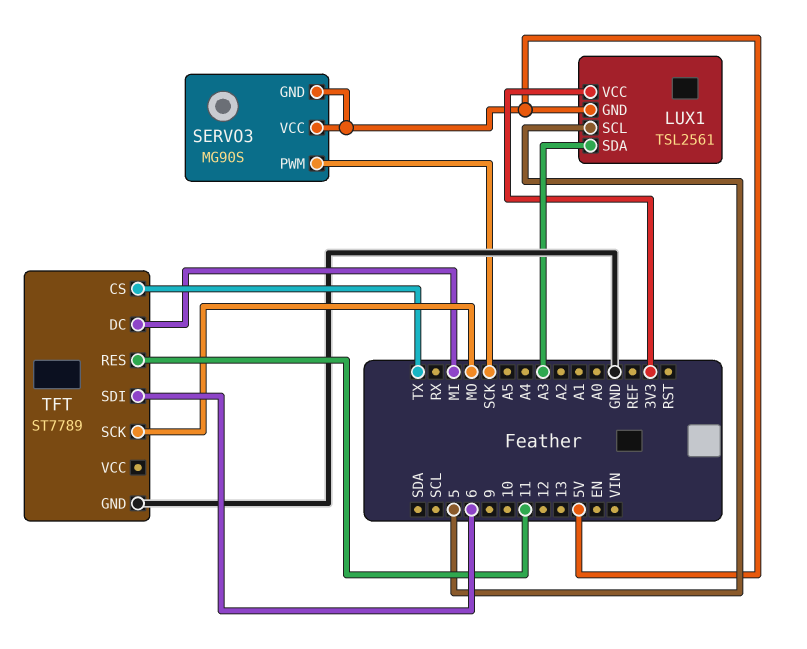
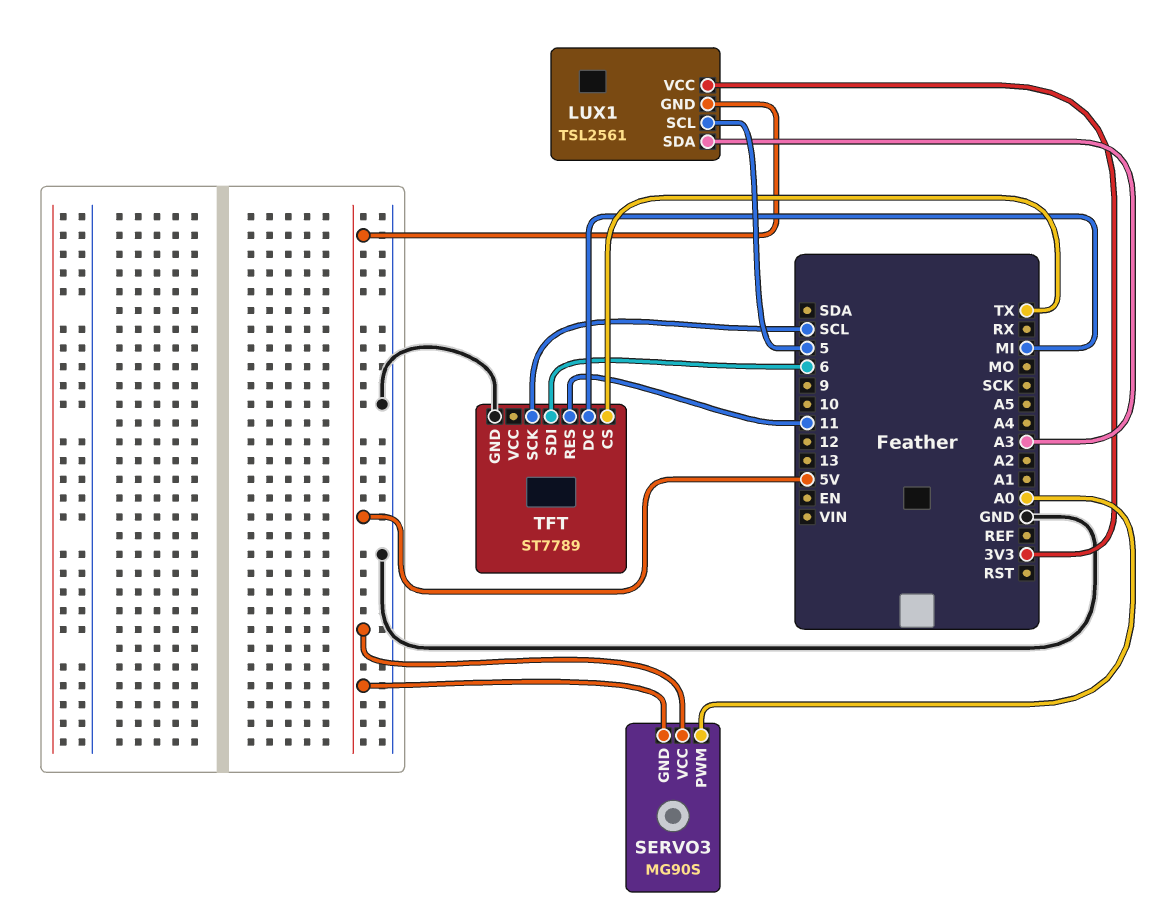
SERVO3 pin PWM: SCK -> A0
TFT pin SCK: MO -> SCL

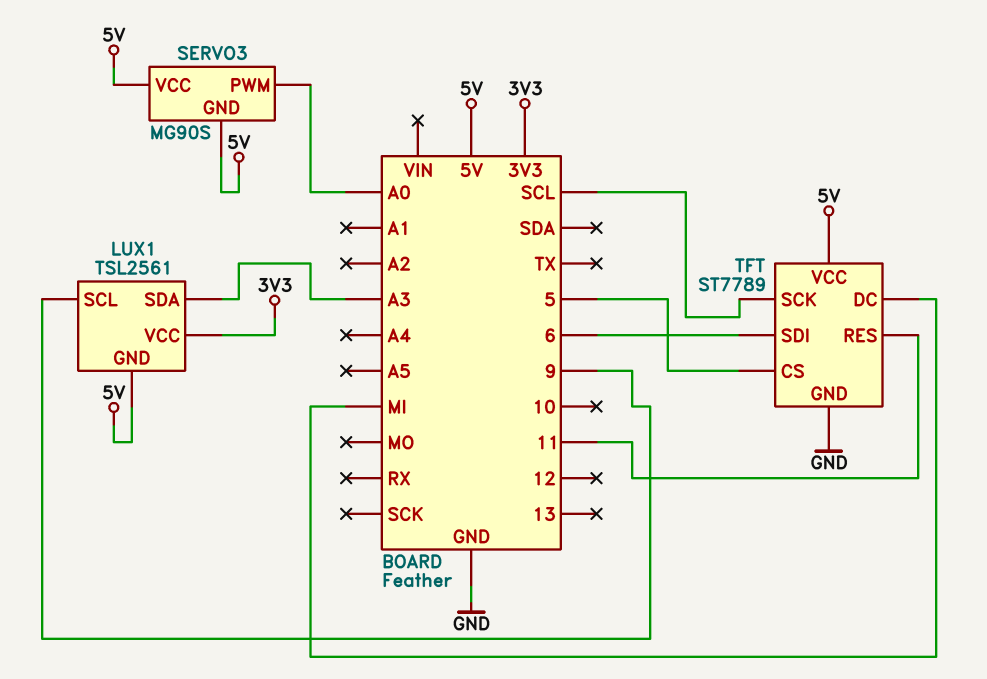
LUX1 pin SCL: 5 -> 9
TFT pin CS: TX -> 5
TFT pin VCC: none -> 5V

